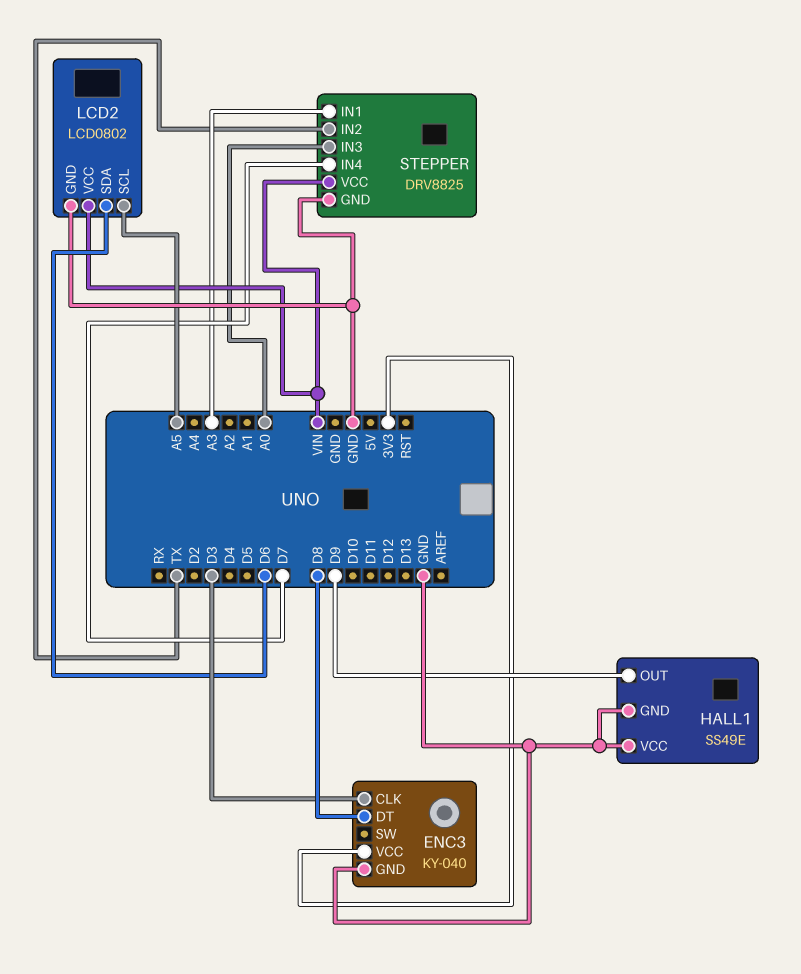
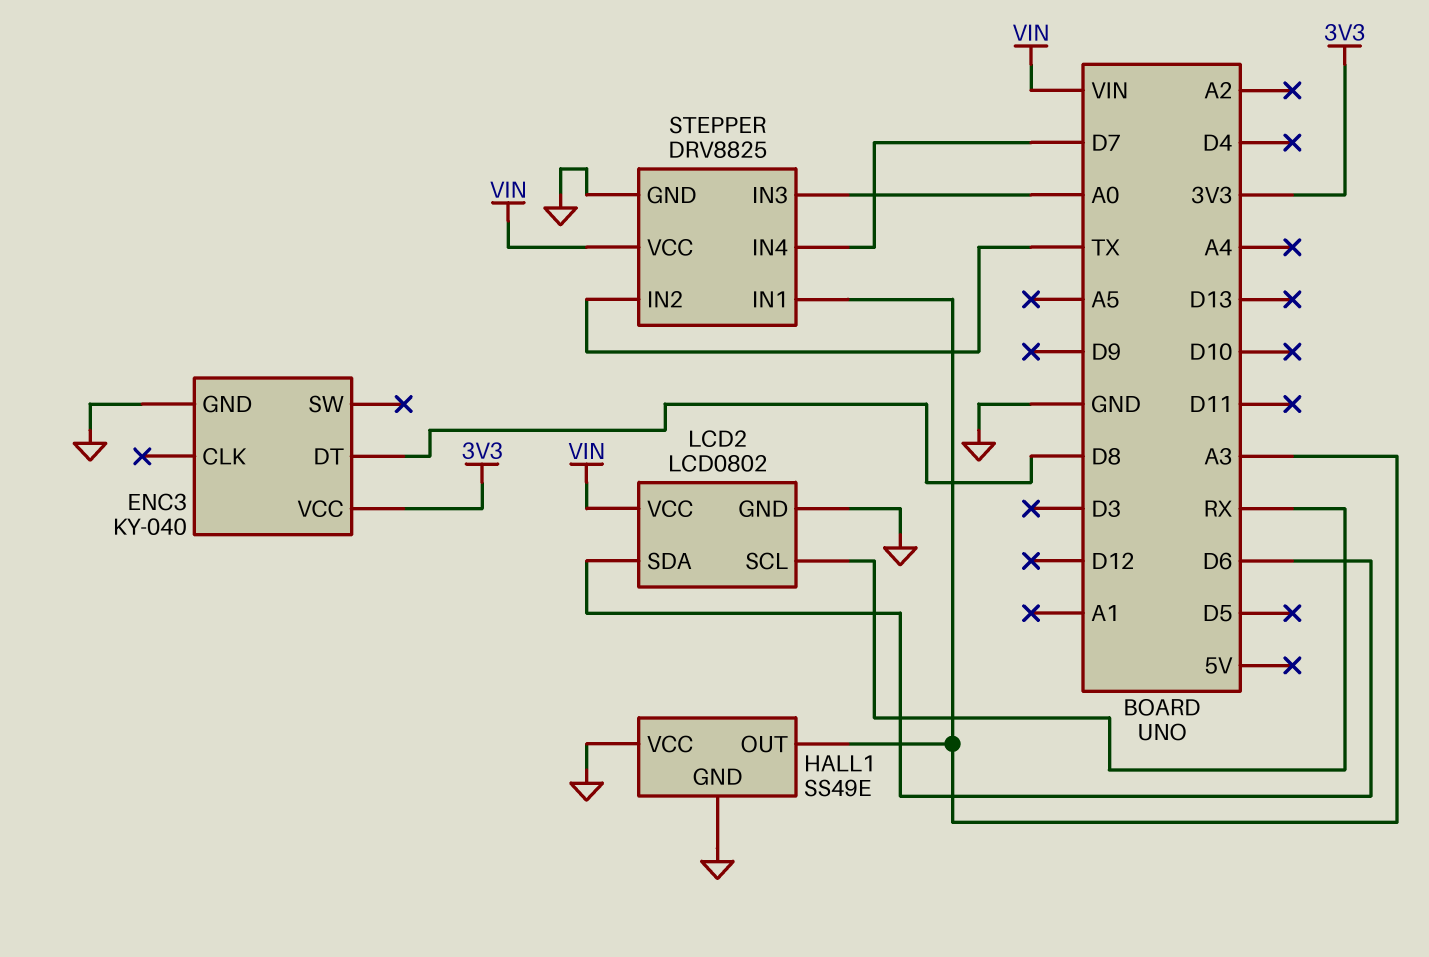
ENC3 pin CLK: D3 -> none
HALL1 pin OUT: D9 -> A3
LCD2 pin SCL: A5 -> RX

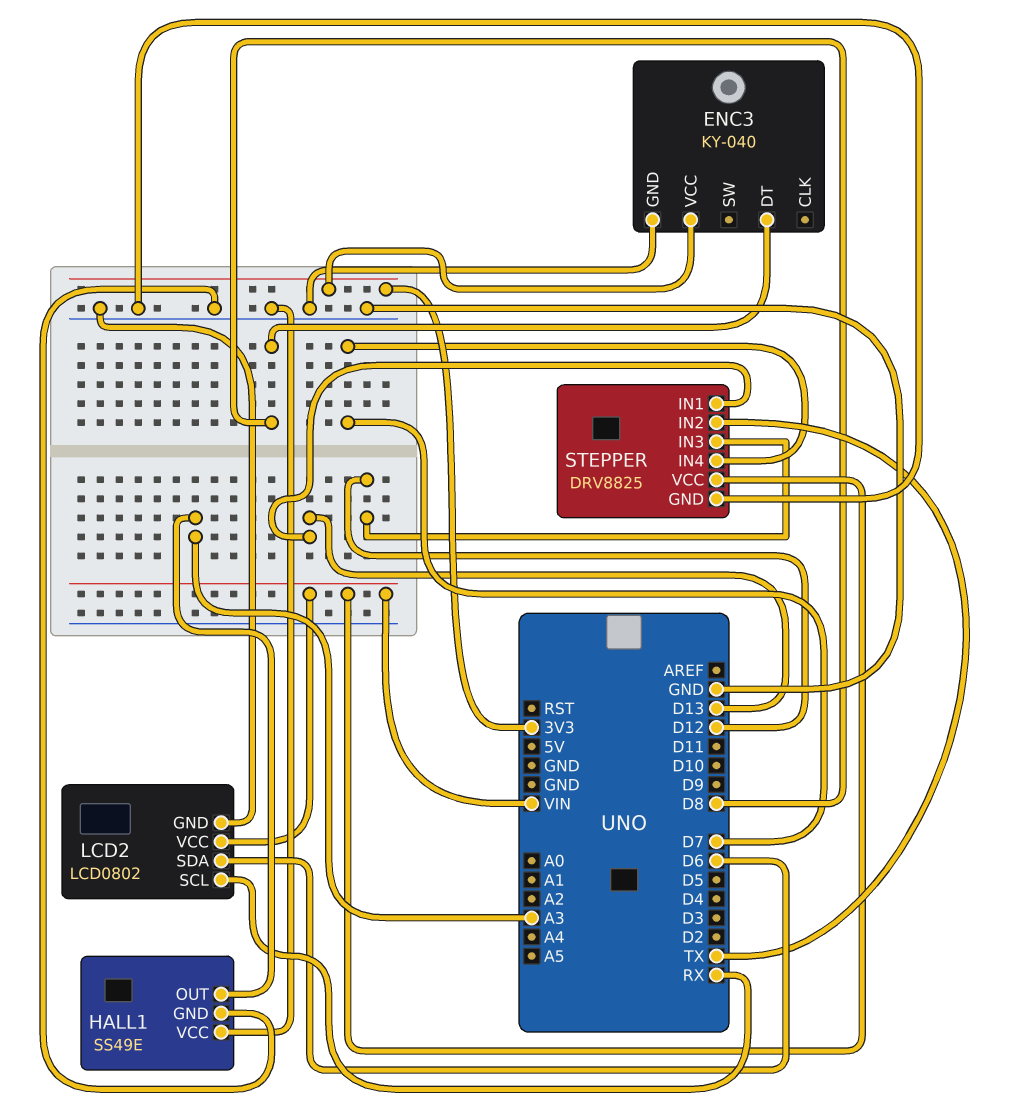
STEPPER pin IN1: A3 -> D13
STEPPER pin IN3: A0 -> D12

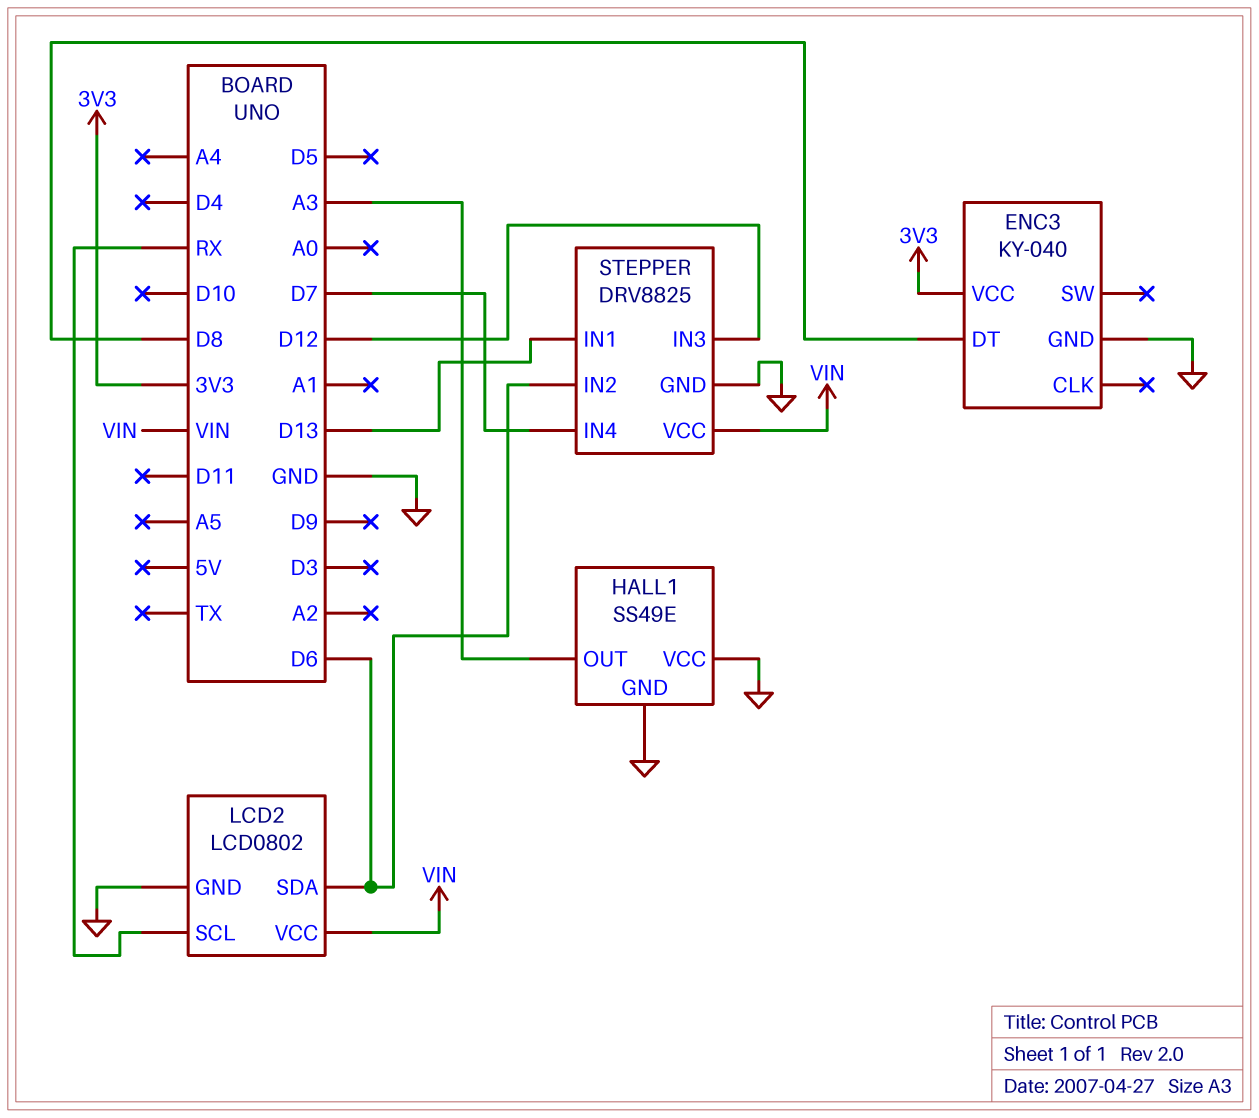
STEPPER pin IN2: TX -> D6

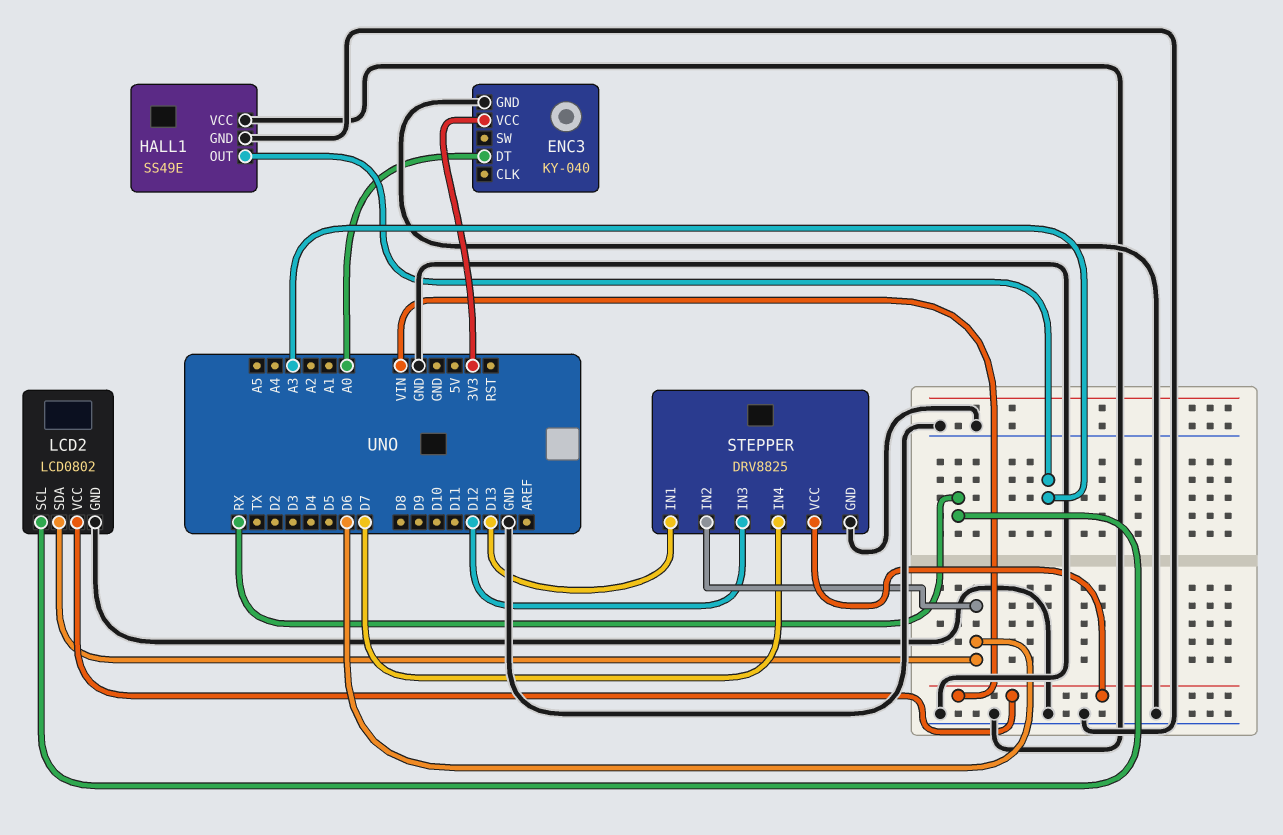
ENC3 pin DT: D8 -> A0

